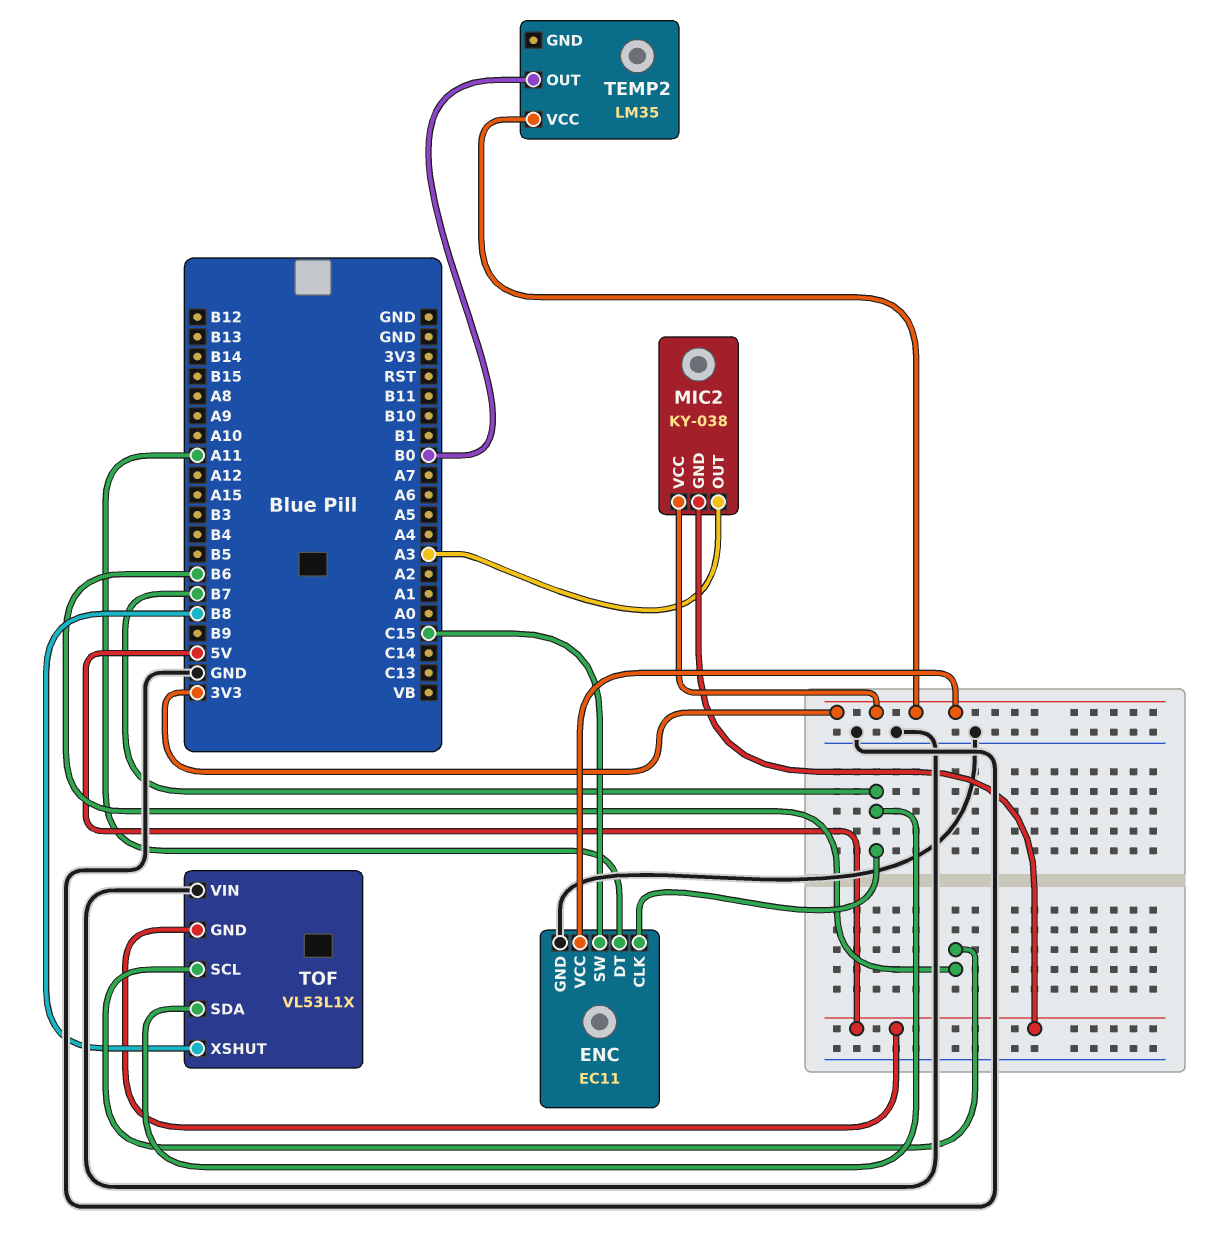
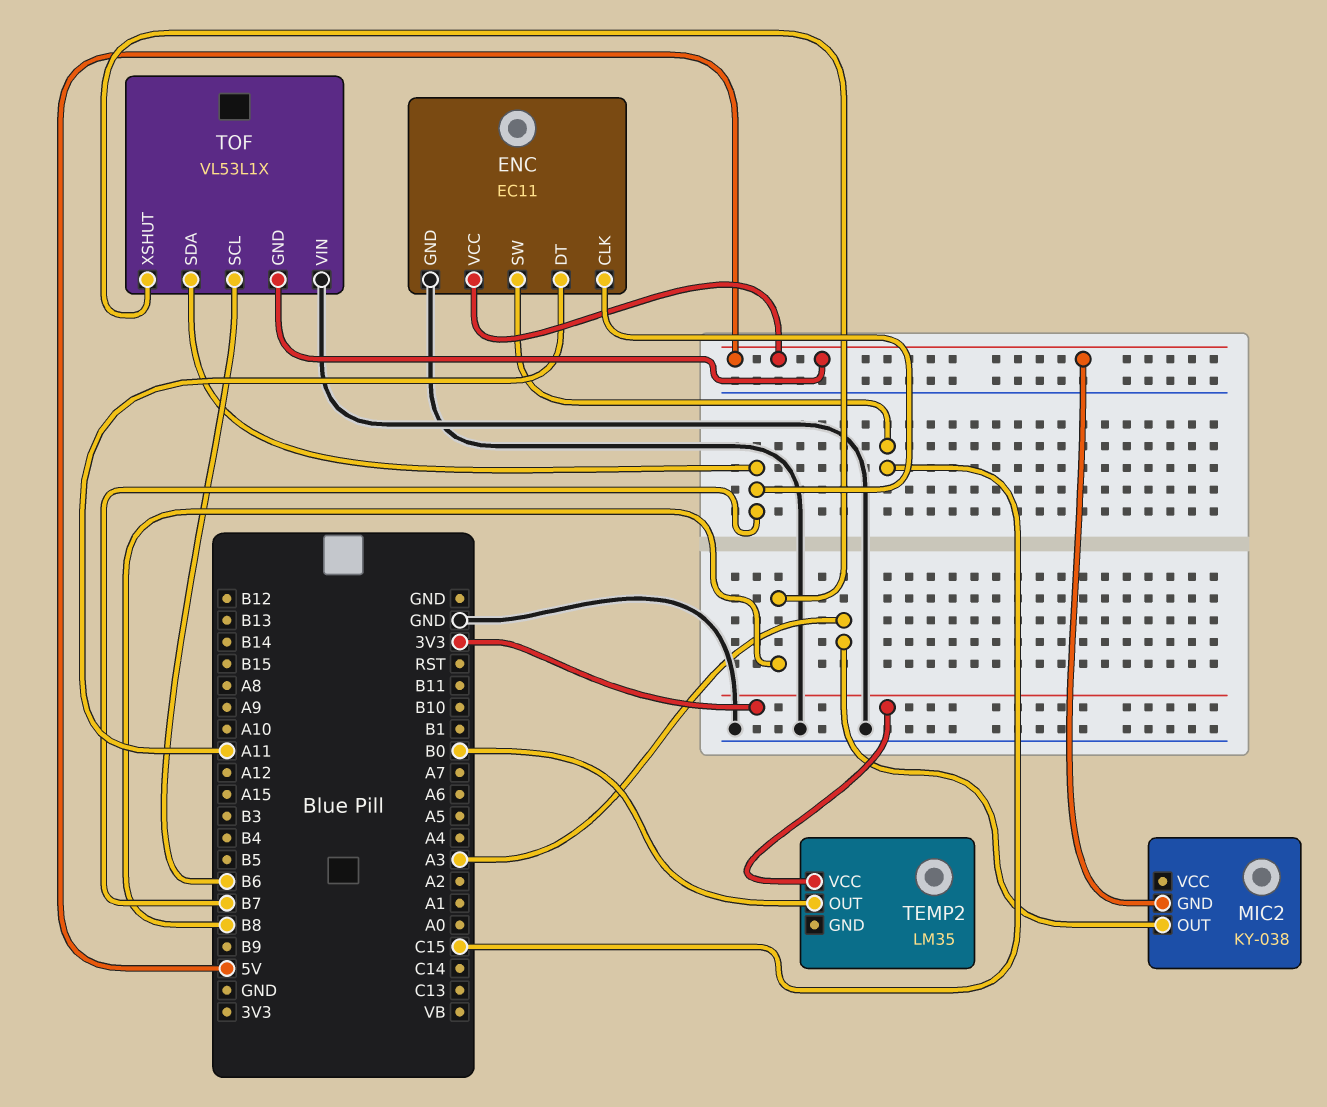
ENC pin VCC: 3V3 -> 5V
MIC2 pin VCC: 3V3 -> none

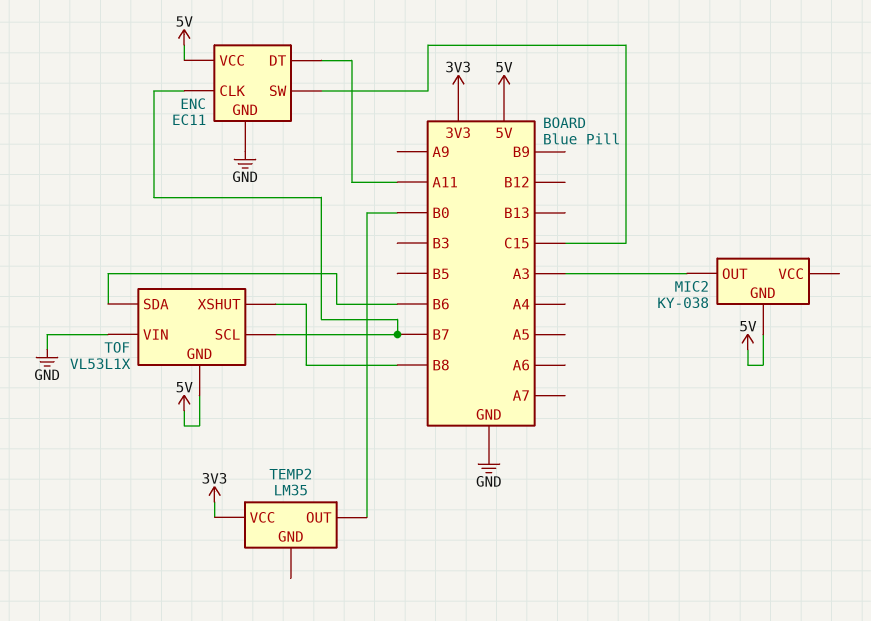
TOF pin SCL: B6 -> B7
TOF pin SDA: B7 -> B6

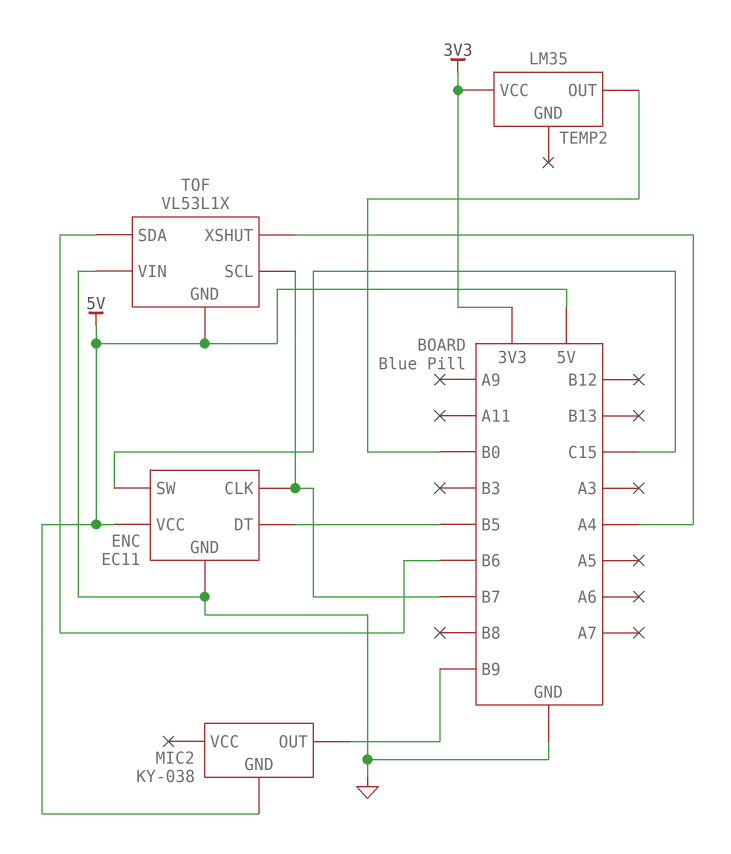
ENC pin DT: A11 -> B5
MIC2 pin OUT: A3 -> B9
TOF pin XSHUT: B8 -> A4

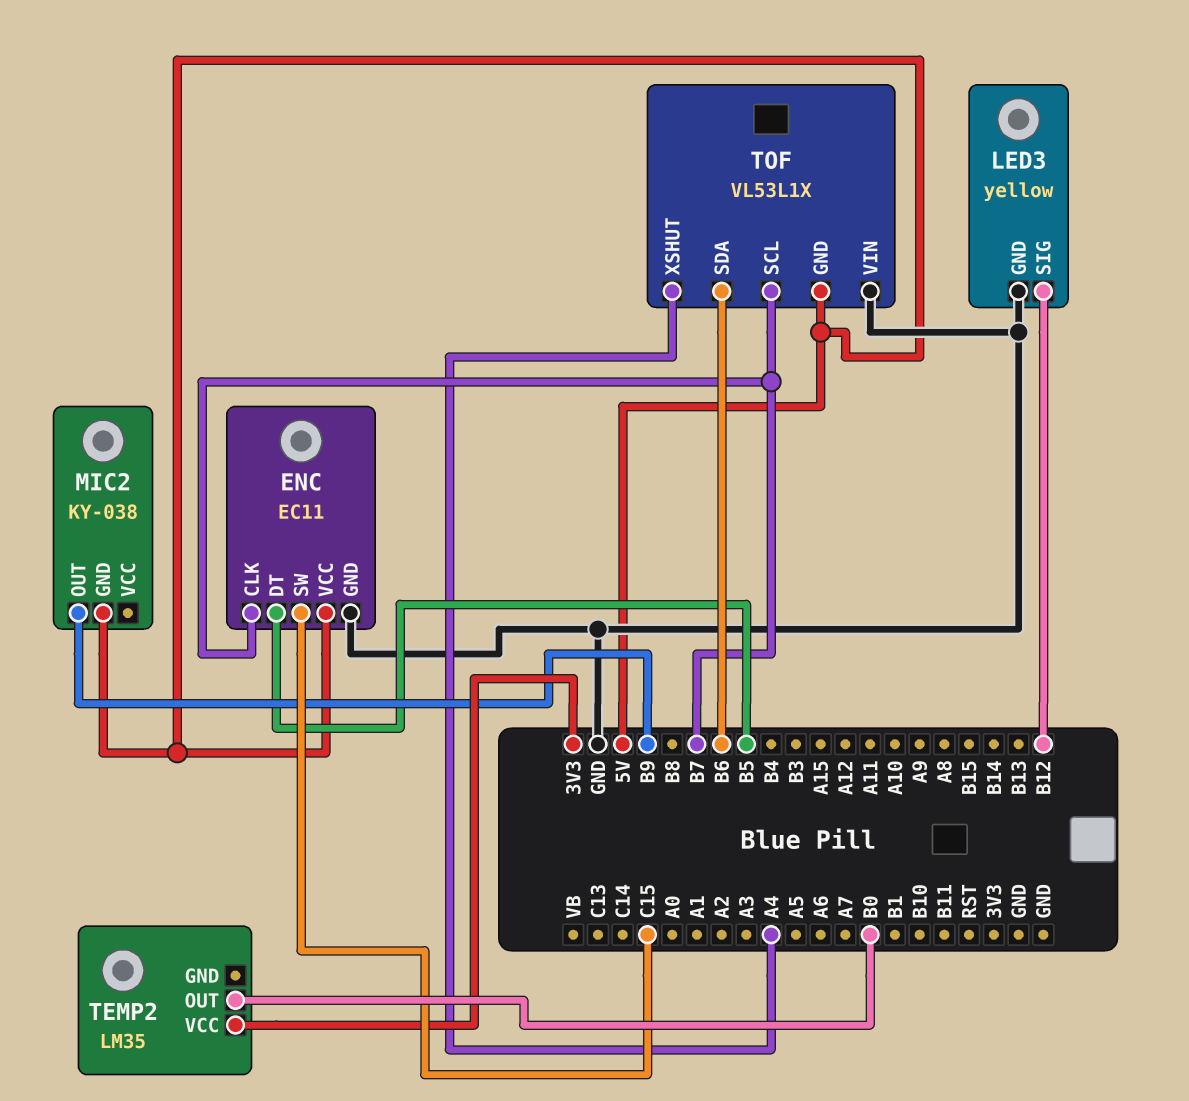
LED3: none -> yellow
LED3 pin GND: none -> GND
LED3 pin SIG: none -> B12

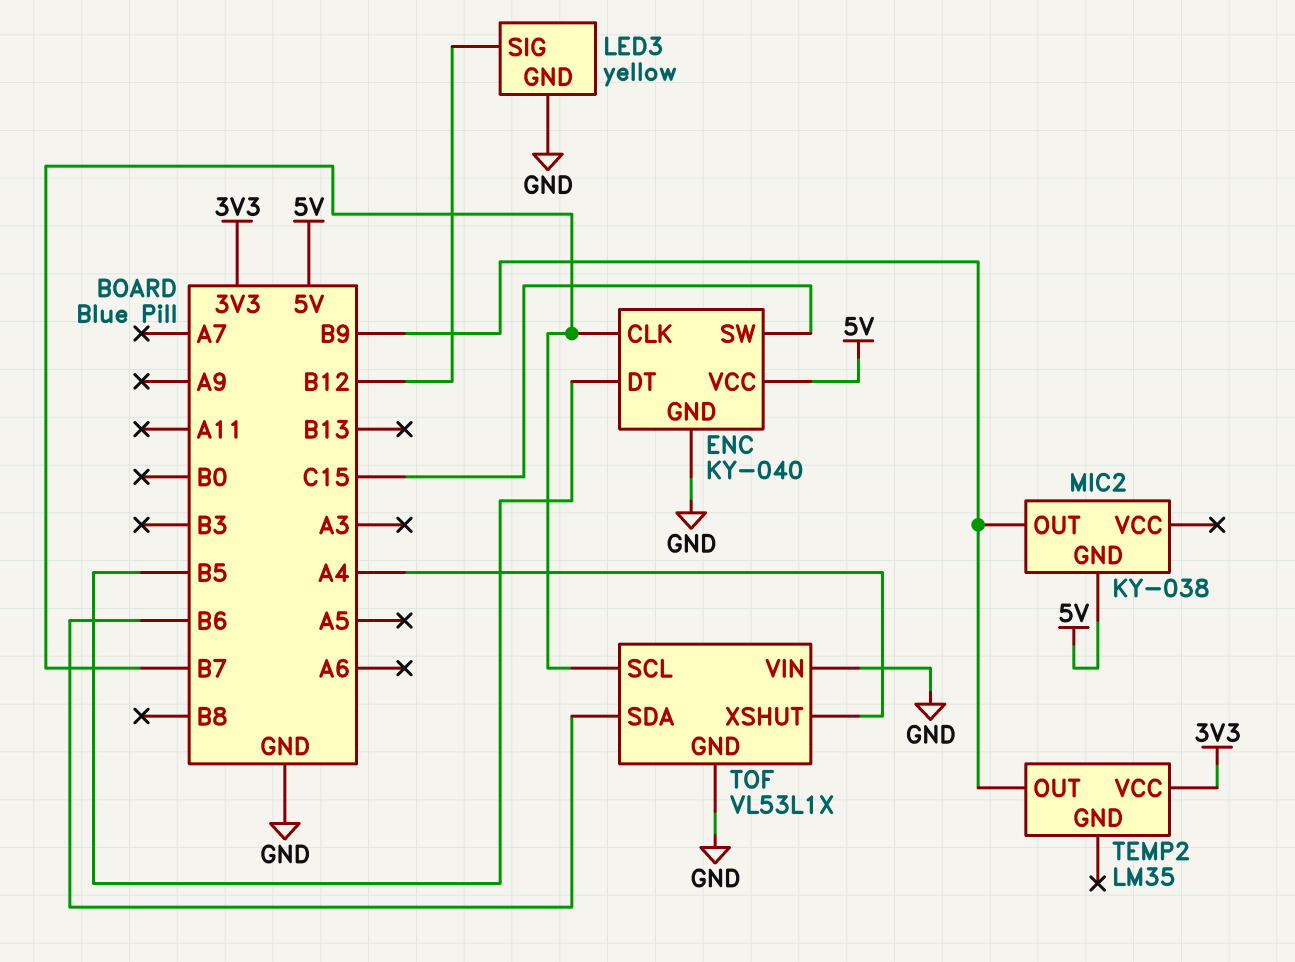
ENC: EC11 -> KY-040
TEMP2 pin OUT: B0 -> B9
TOF pin GND: 5V -> GND

